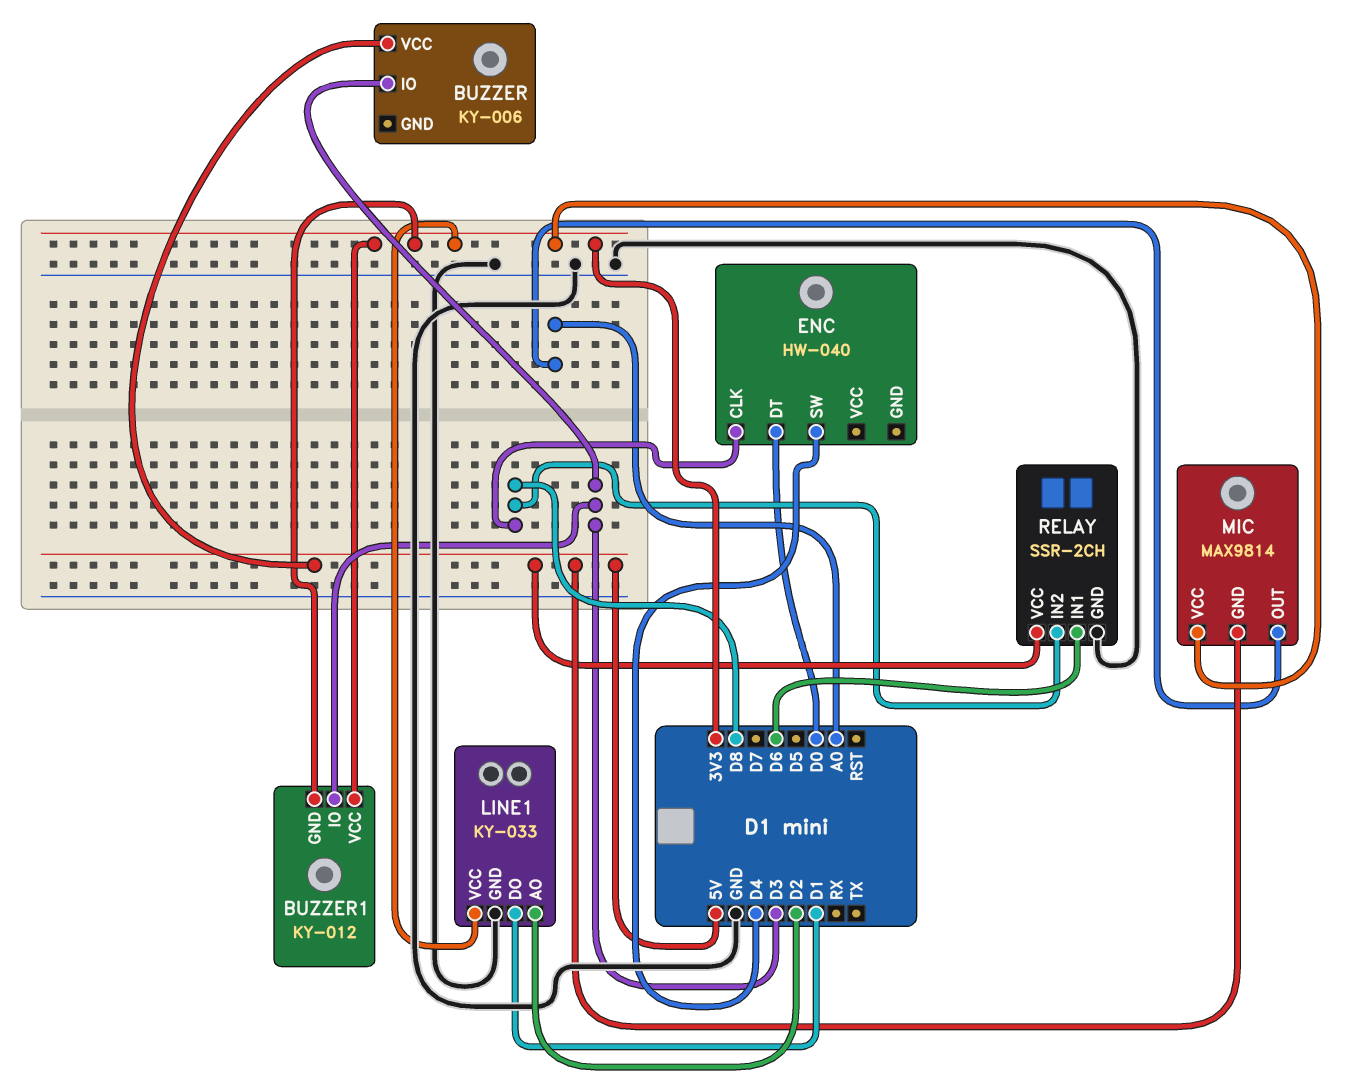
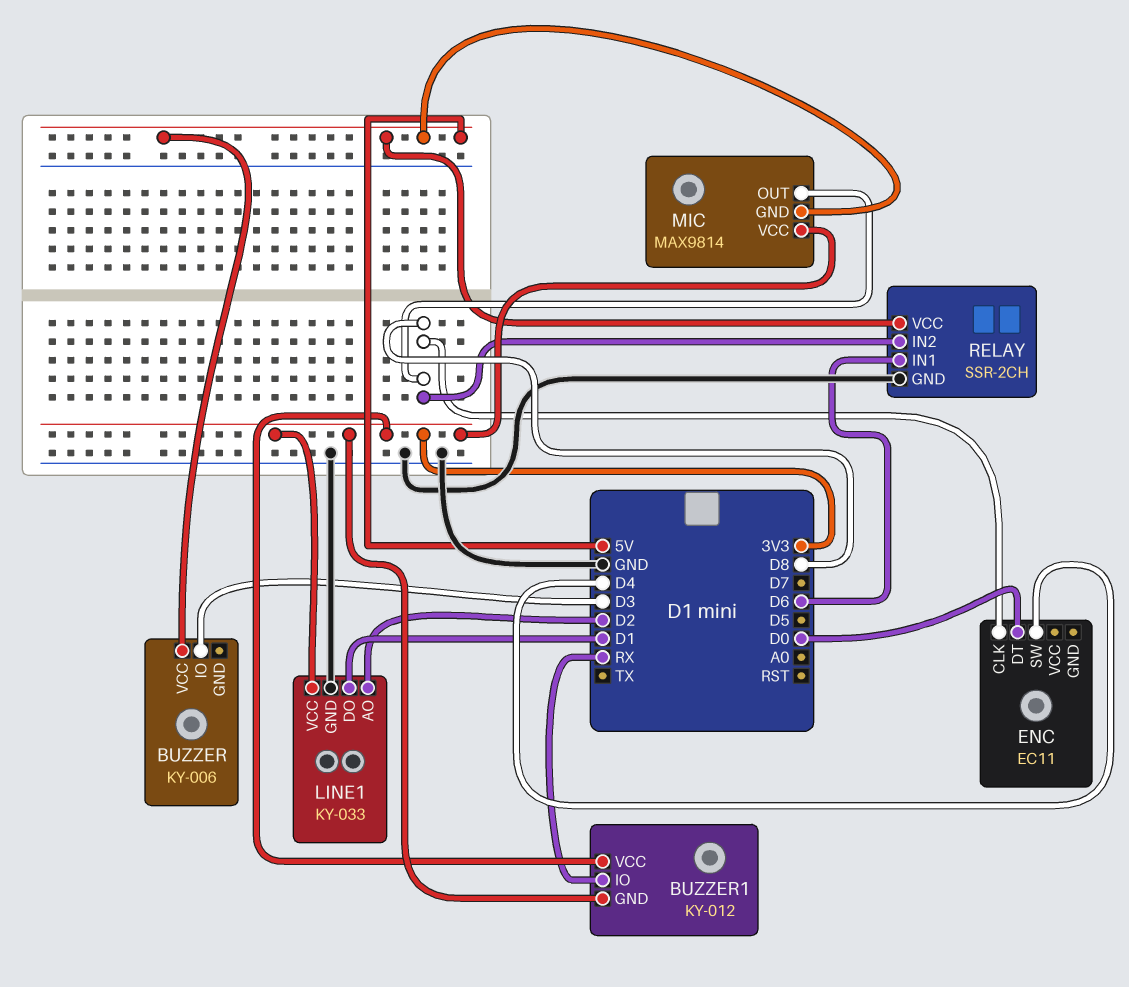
BUZZER1 pin IO: D3 -> RX
ENC: HW-040 -> EC11
MIC pin OUT: A0 -> D8

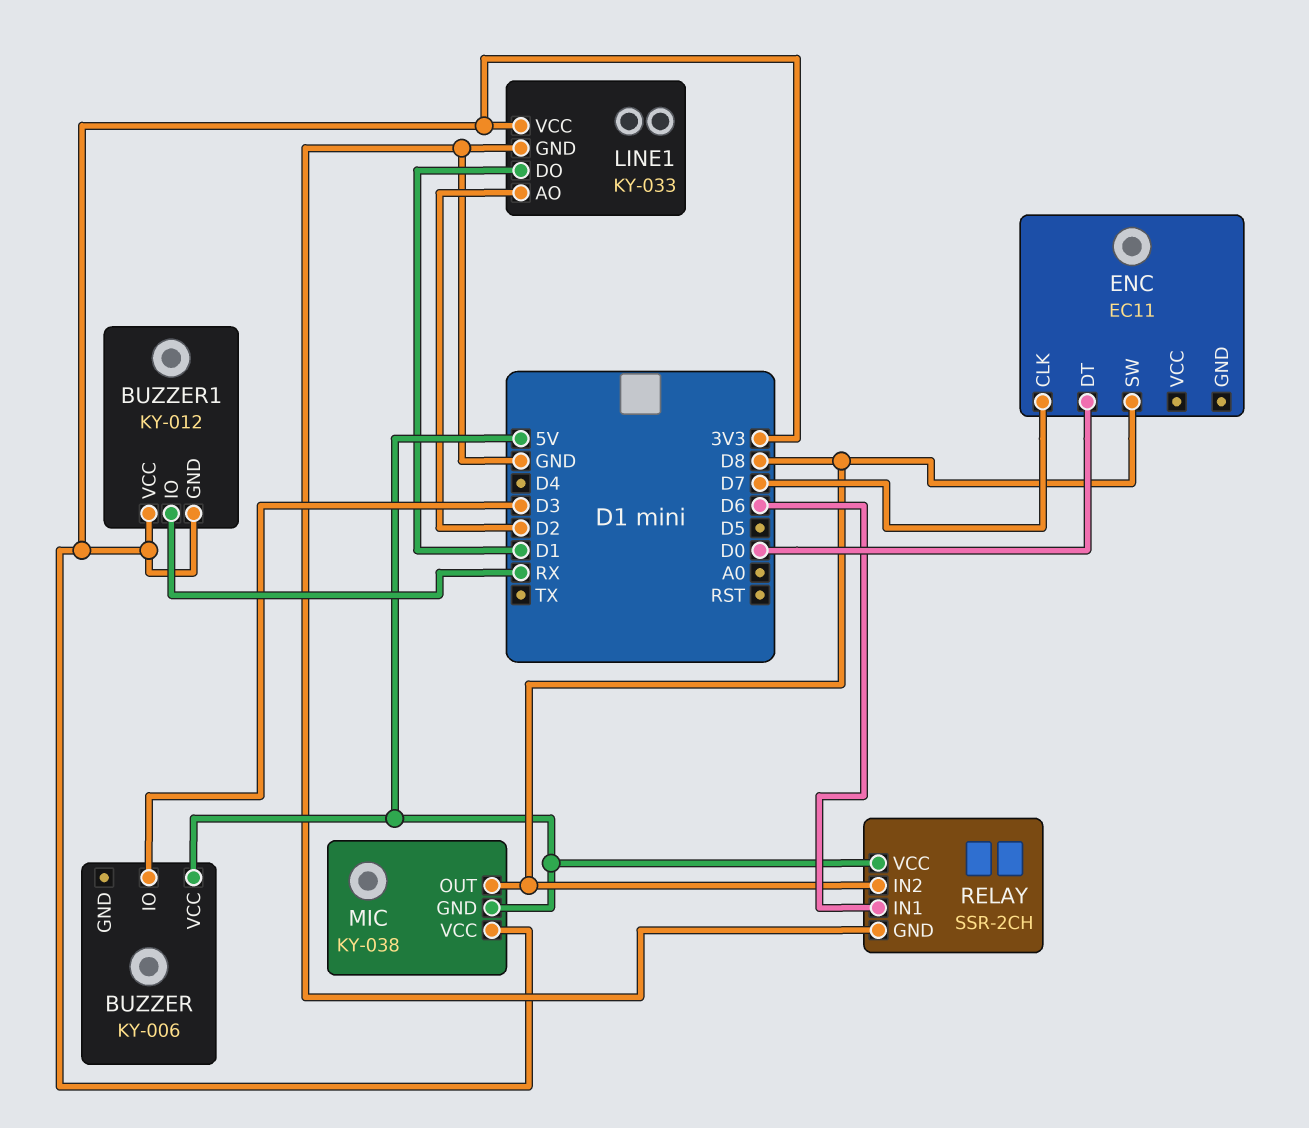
ENC pin CLK: D8 -> D7
ENC pin SW: D4 -> D8
MIC: MAX9814 -> KY-038

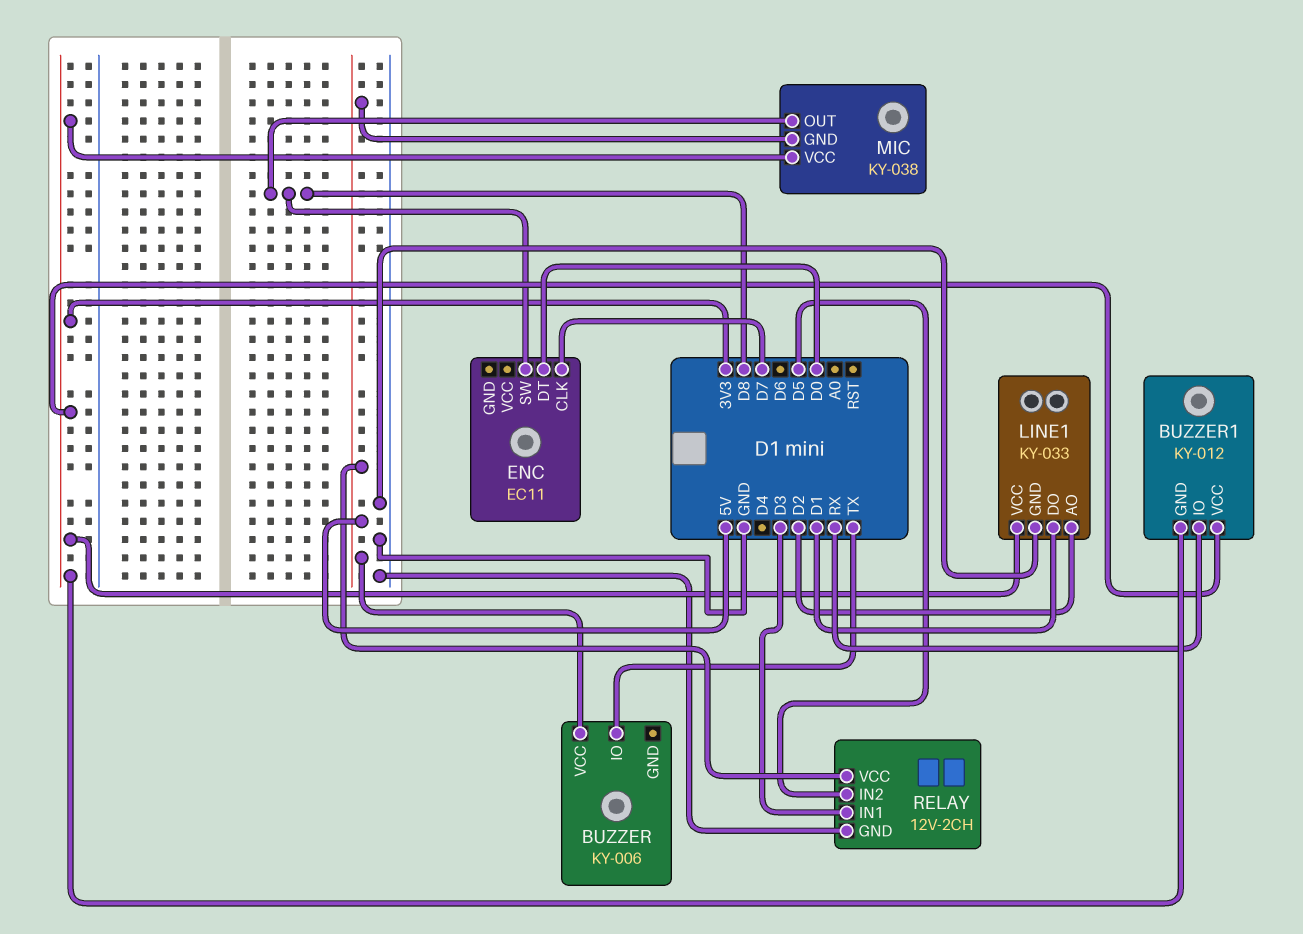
BUZZER pin IO: D3 -> TX
RELAY: SSR-2CH -> 12V-2CH
RELAY pin IN1: D6 -> D3
RELAY pin IN2: D8 -> D5

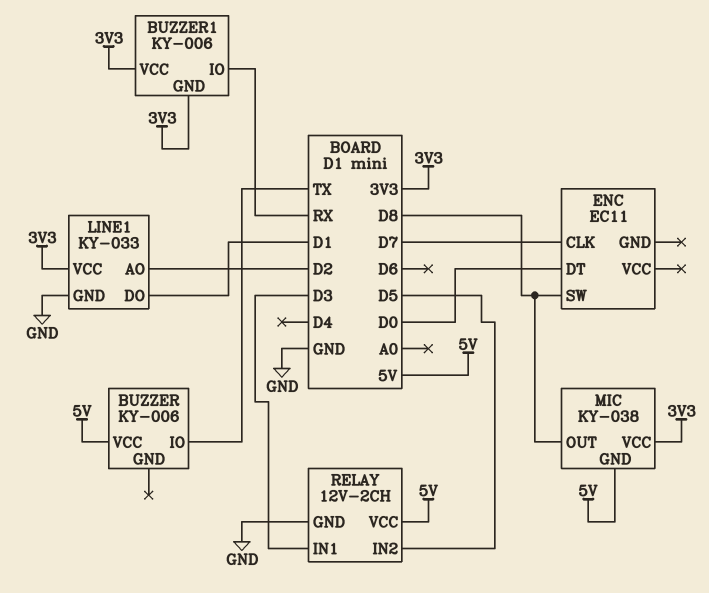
BUZZER1: KY-012 -> KY-006

